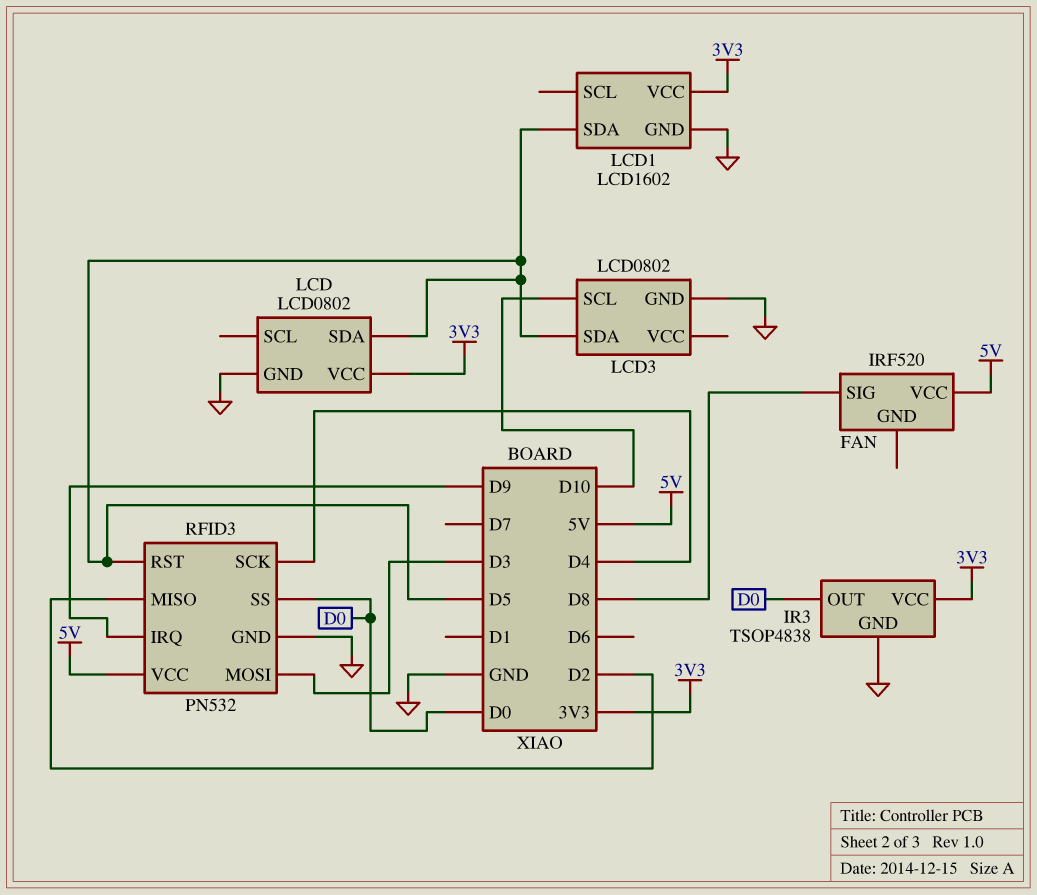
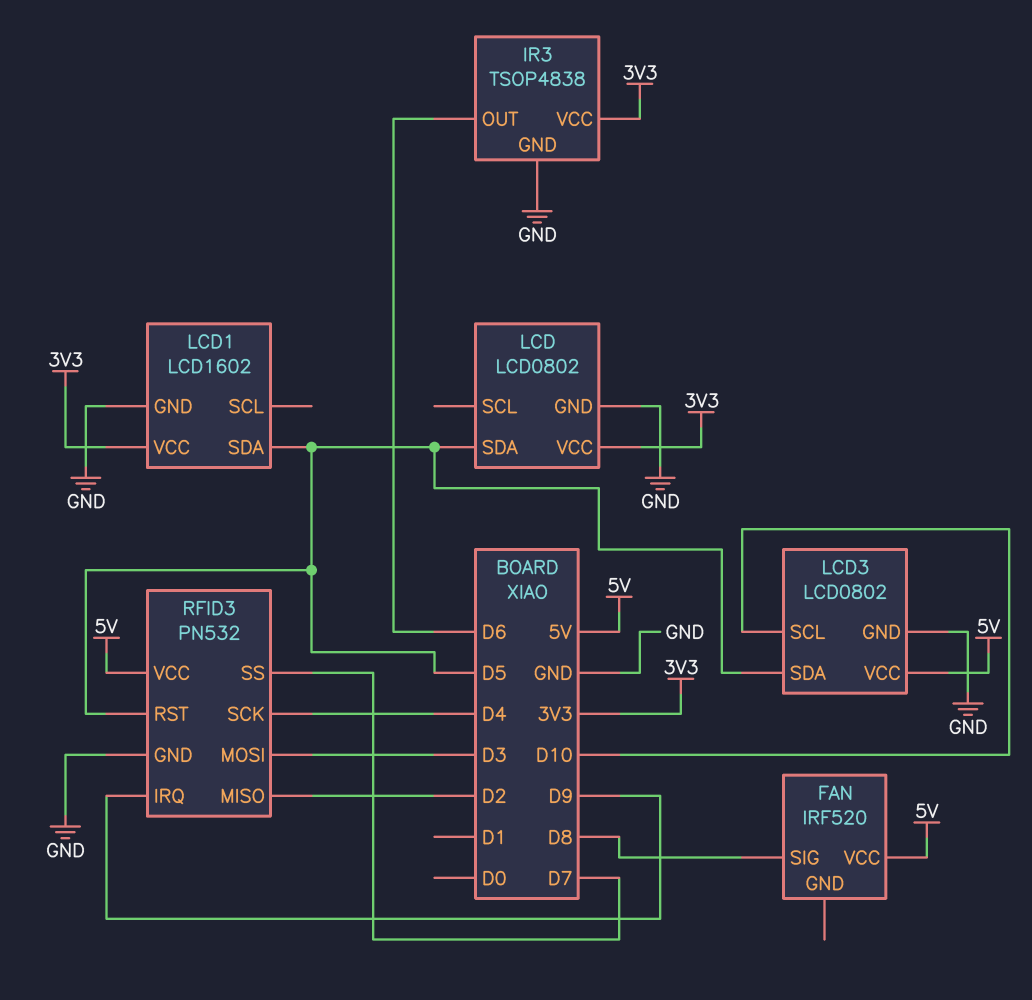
IR3 pin OUT: D0 -> D6
LCD3 pin VCC: none -> 5V
RFID3 pin SS: D0 -> D7

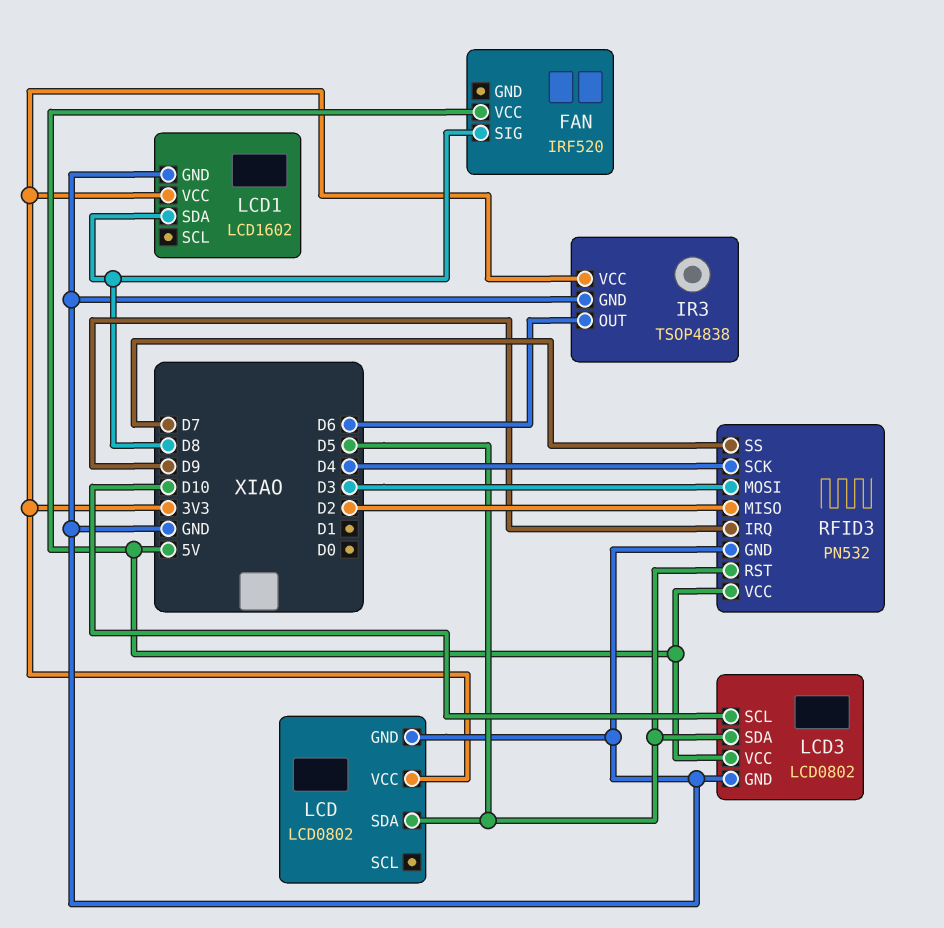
LCD1 pin SDA: D5 -> D8

